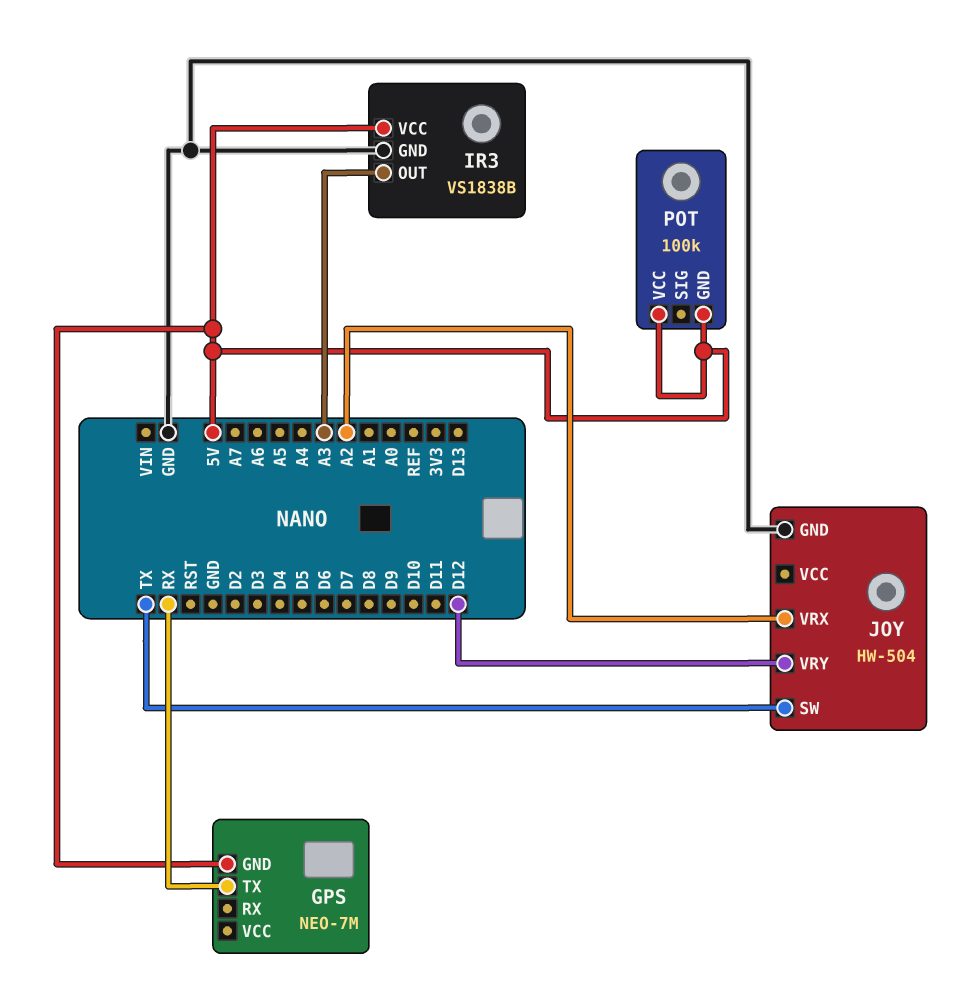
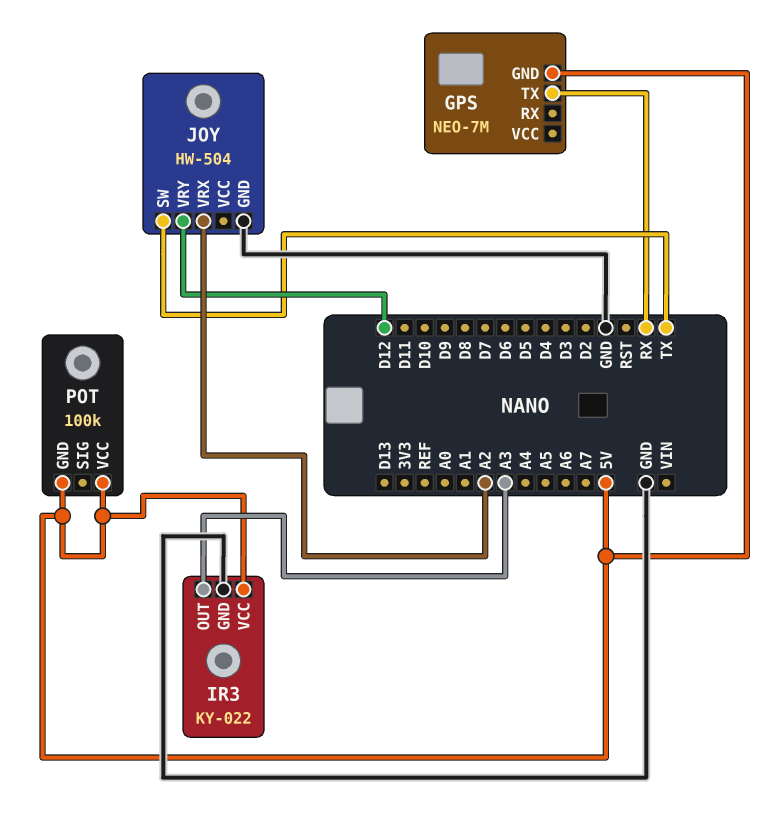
IR3: VS1838B -> KY-022

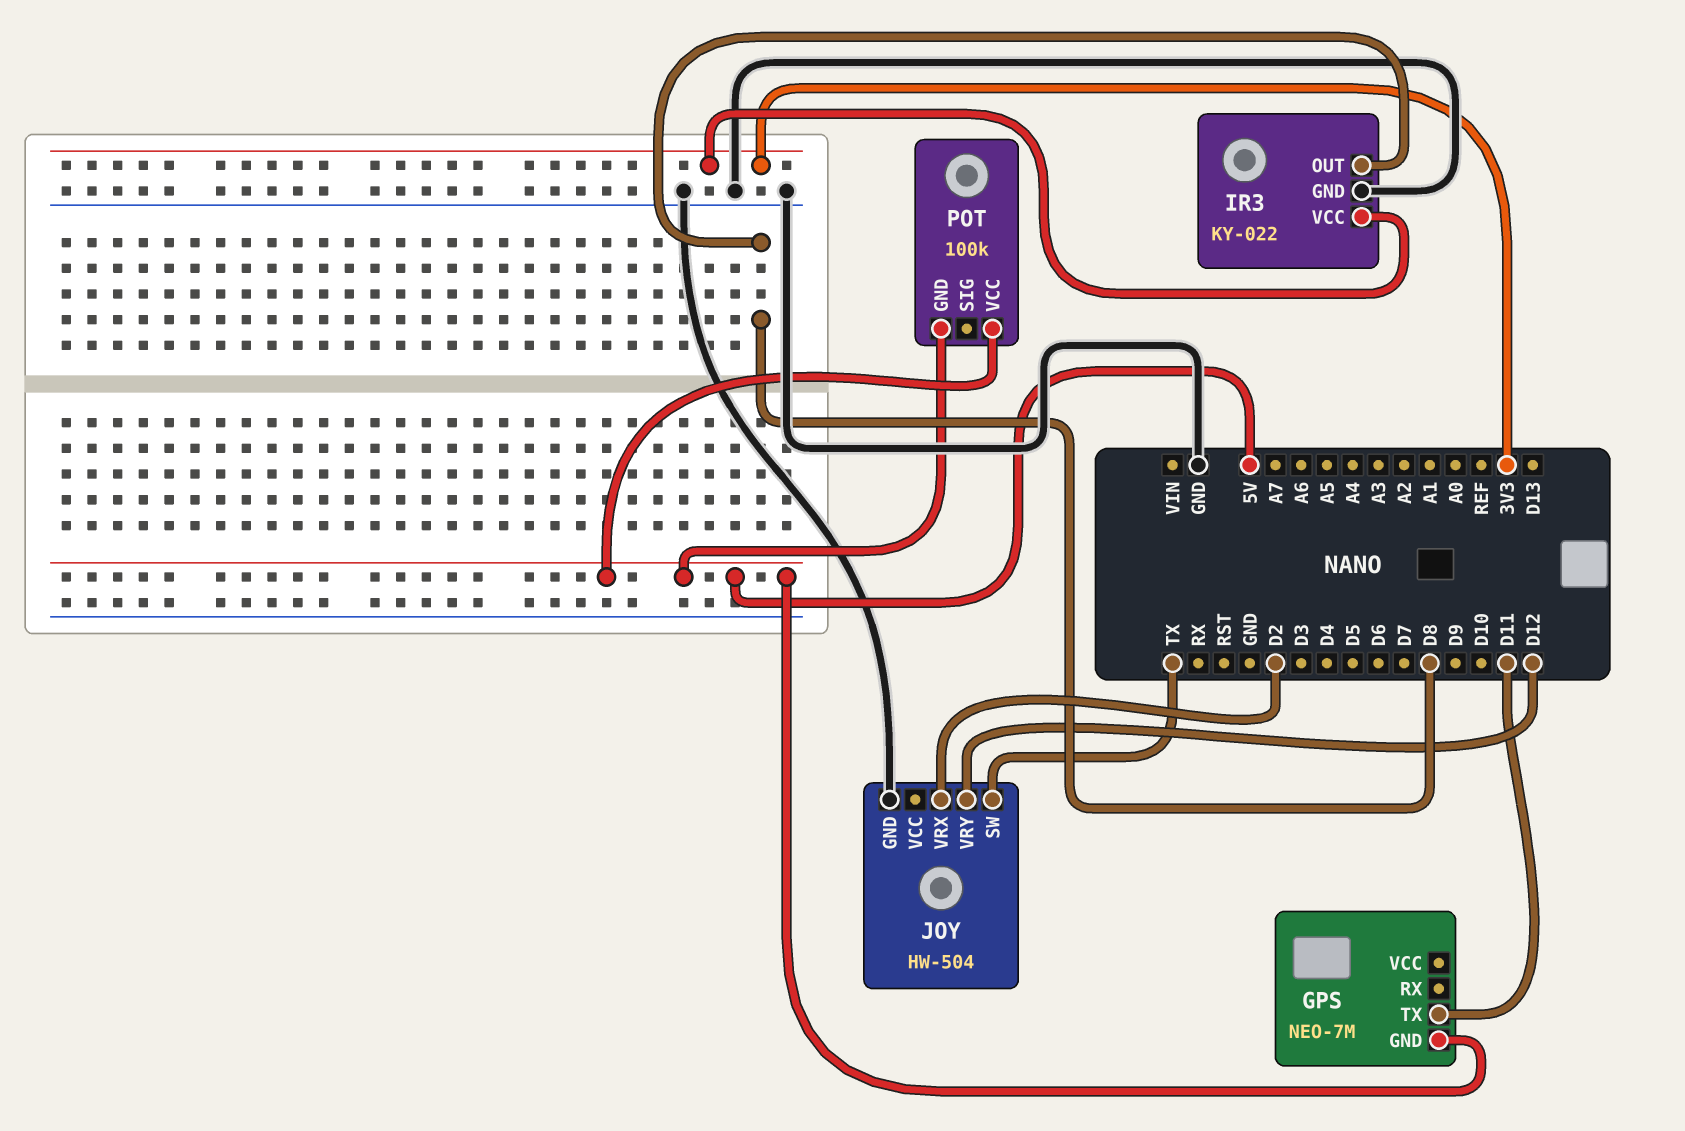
GPS pin TX: RX -> D11
IR3 pin OUT: A3 -> D8
IR3 pin VCC: 5V -> 3V3
JOY pin VRX: A2 -> D2

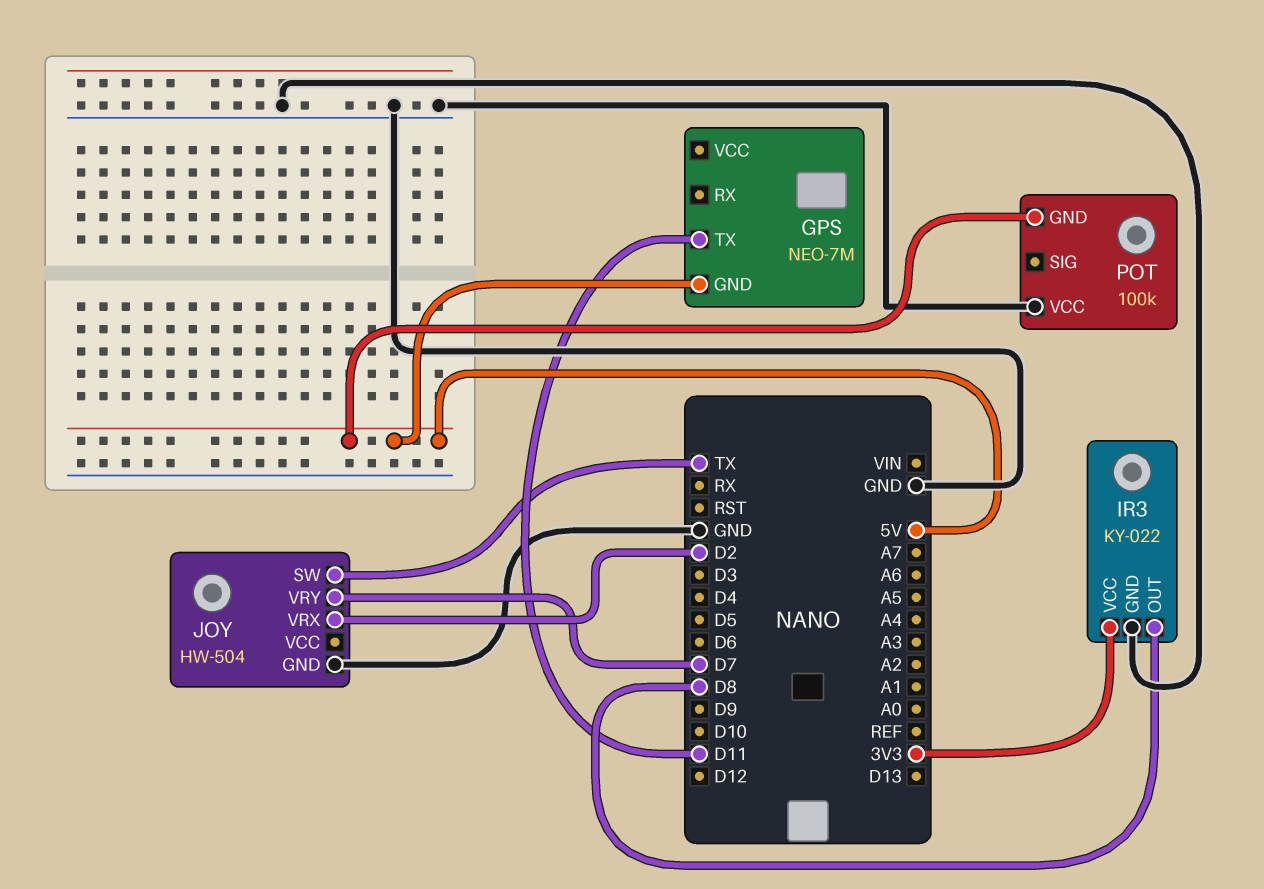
JOY pin VRY: D12 -> D7
POT pin VCC: 5V -> GND

